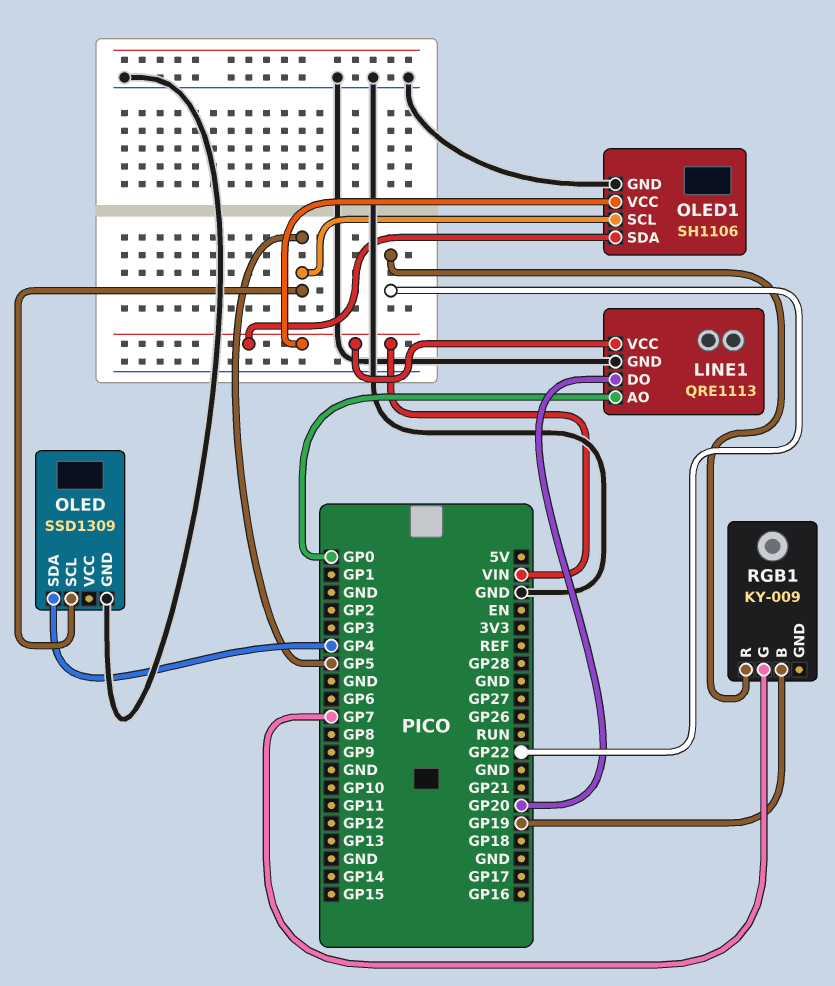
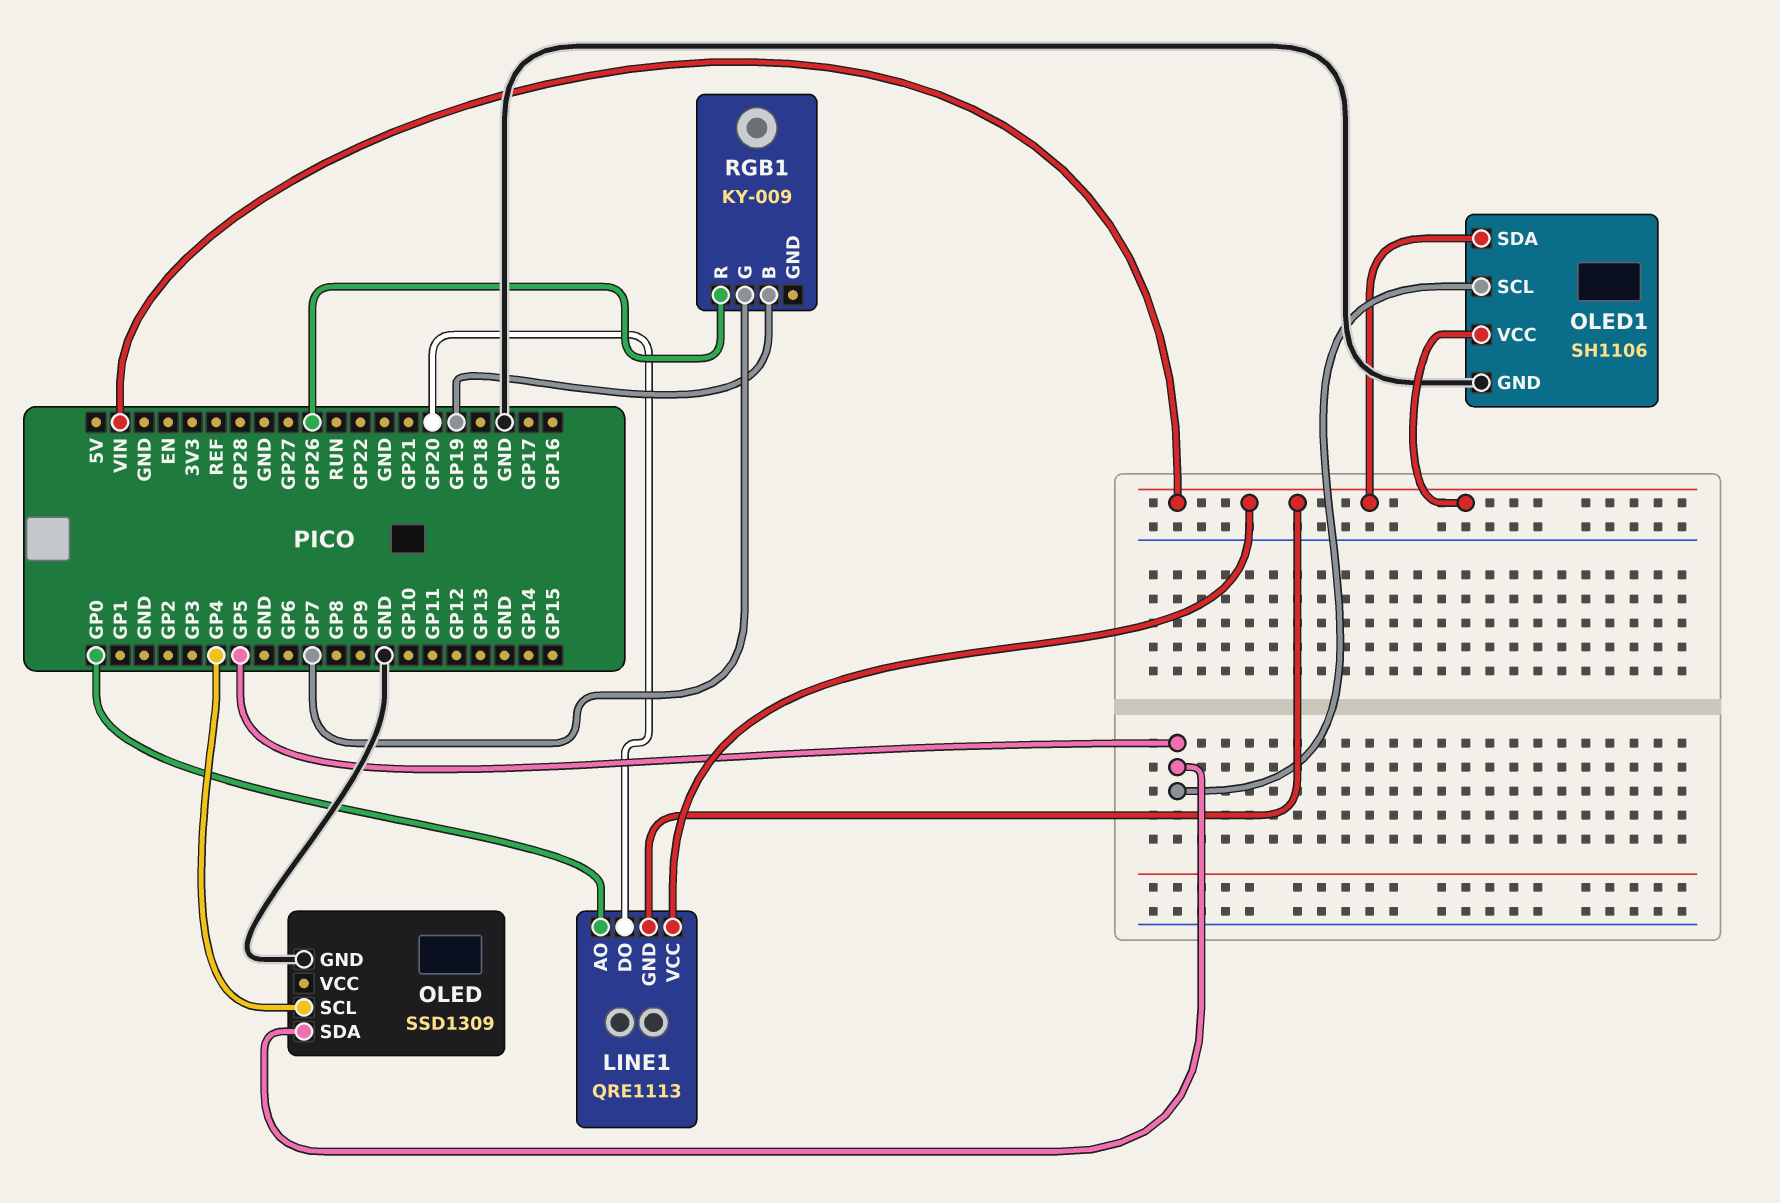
LINE1 pin GND: GND -> VIN
OLED pin SCL: GP5 -> GP4
OLED pin SDA: GP4 -> GP5
RGB1 pin R: GP22 -> GP26

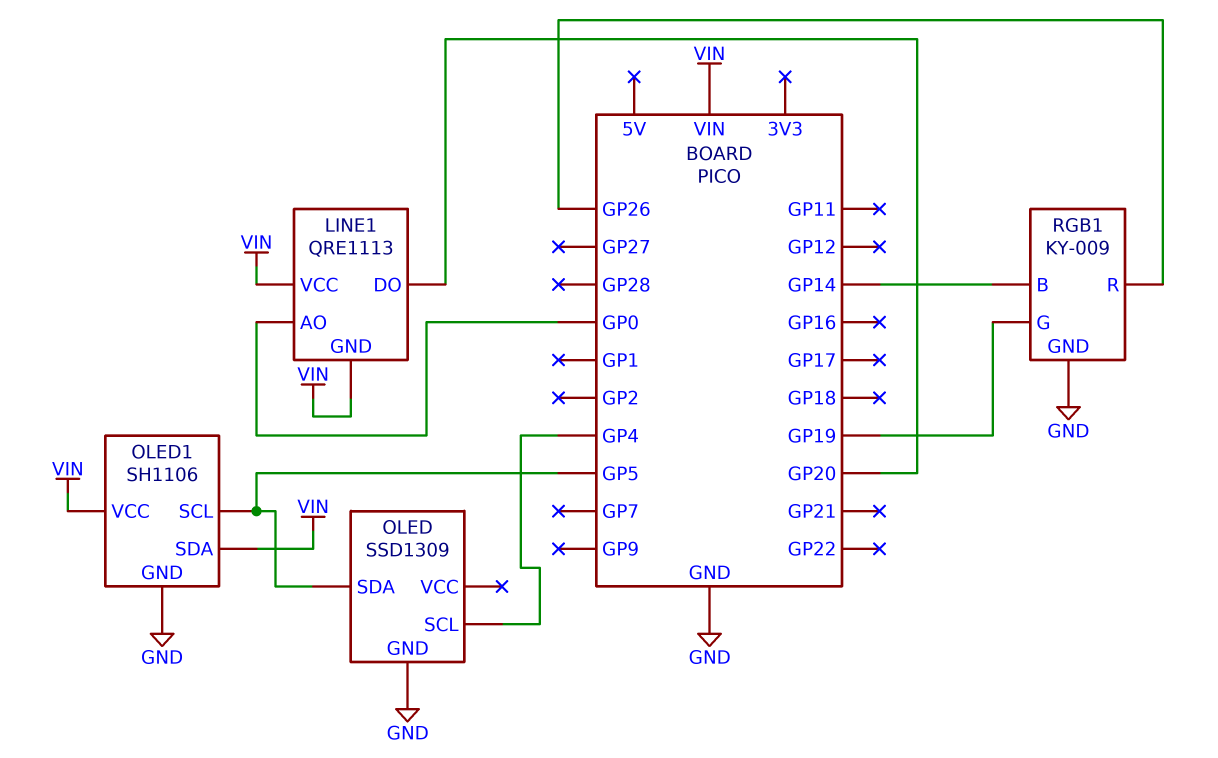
RGB1 pin B: GP19 -> GP14
RGB1 pin G: GP7 -> GP19
RGB1 pin GND: none -> GND

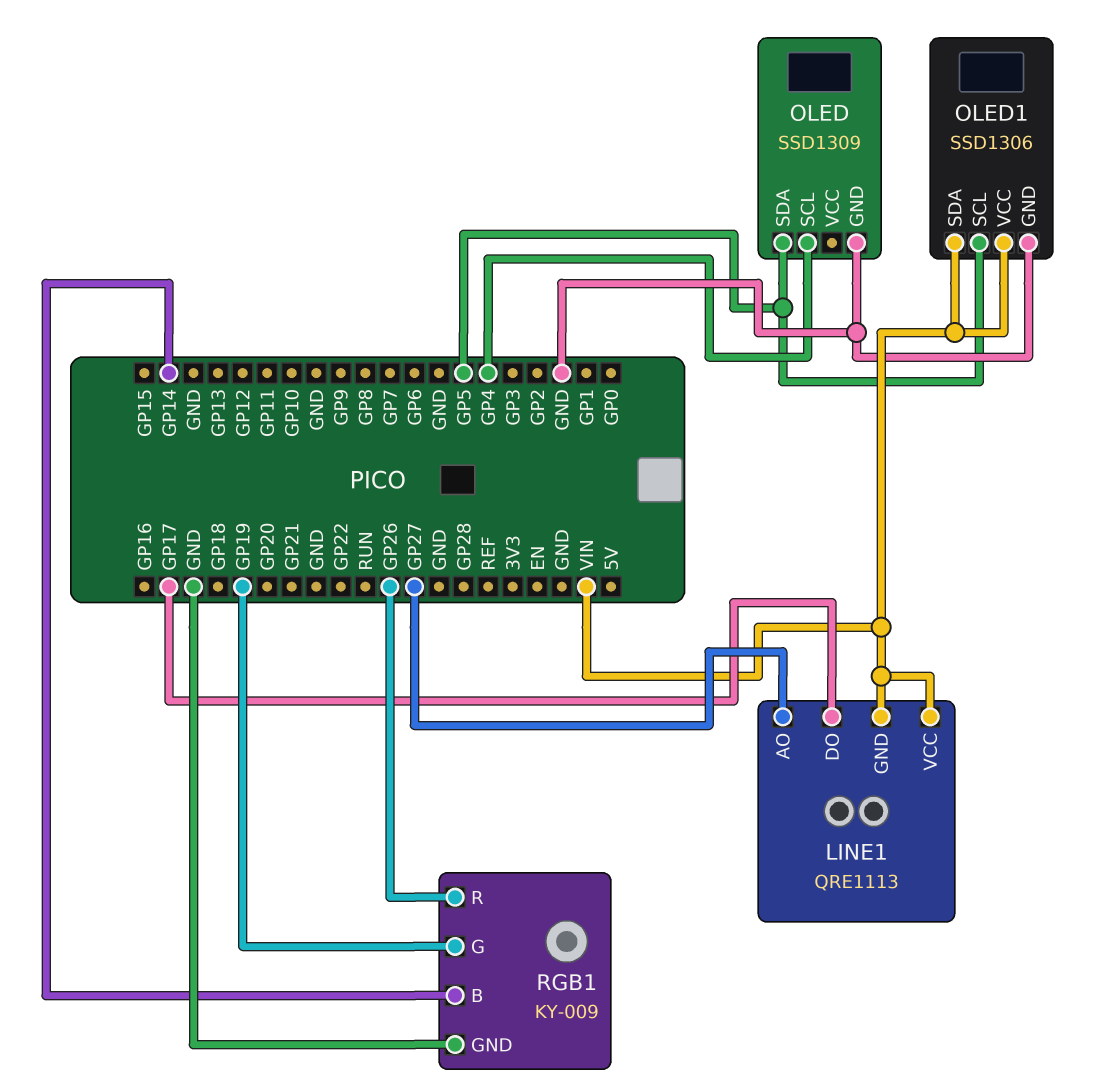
LINE1 pin AO: GP0 -> GP27
LINE1 pin DO: GP20 -> GP17
OLED1: SH1106 -> SSD1306

